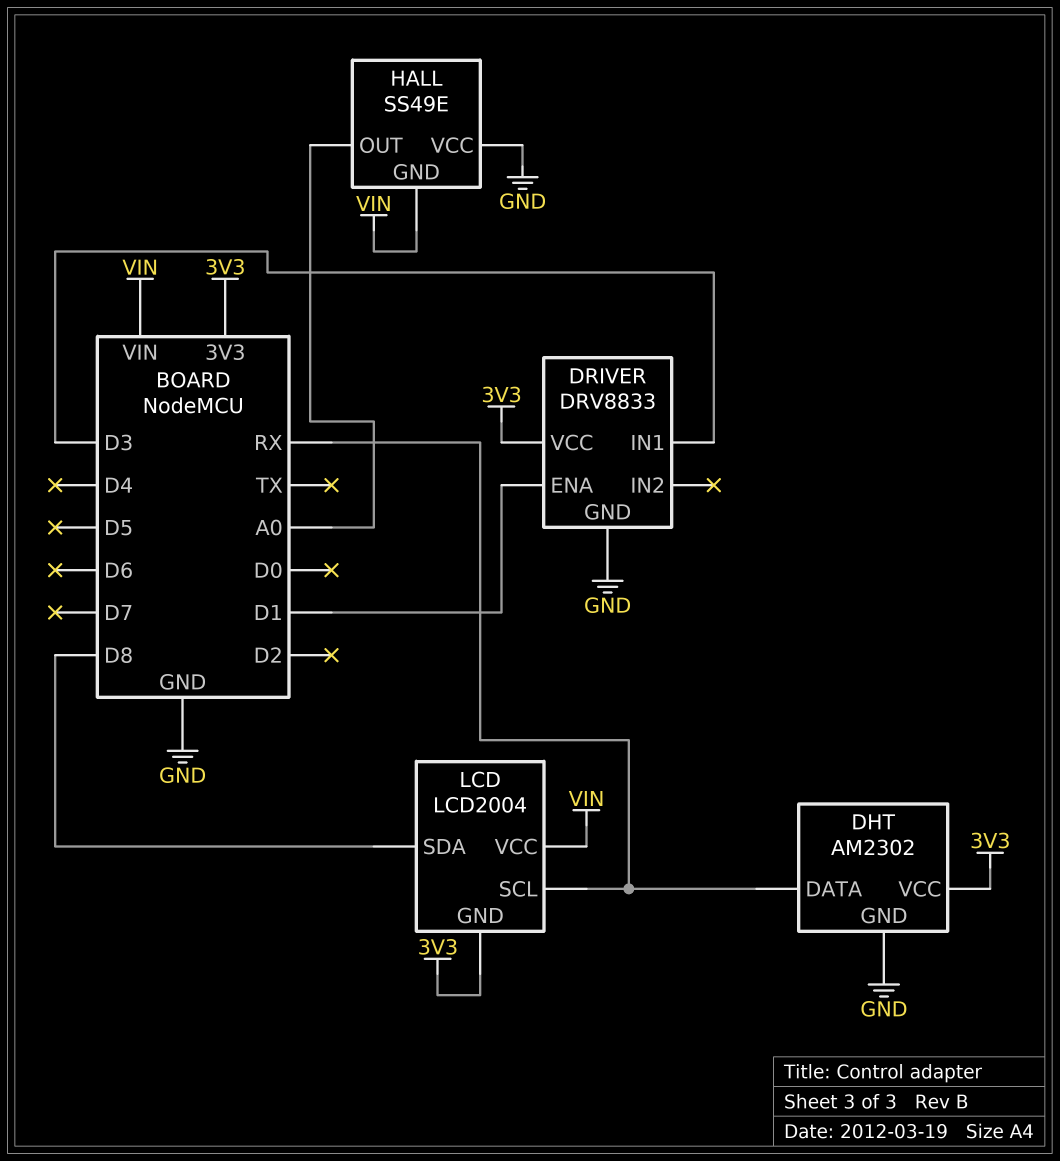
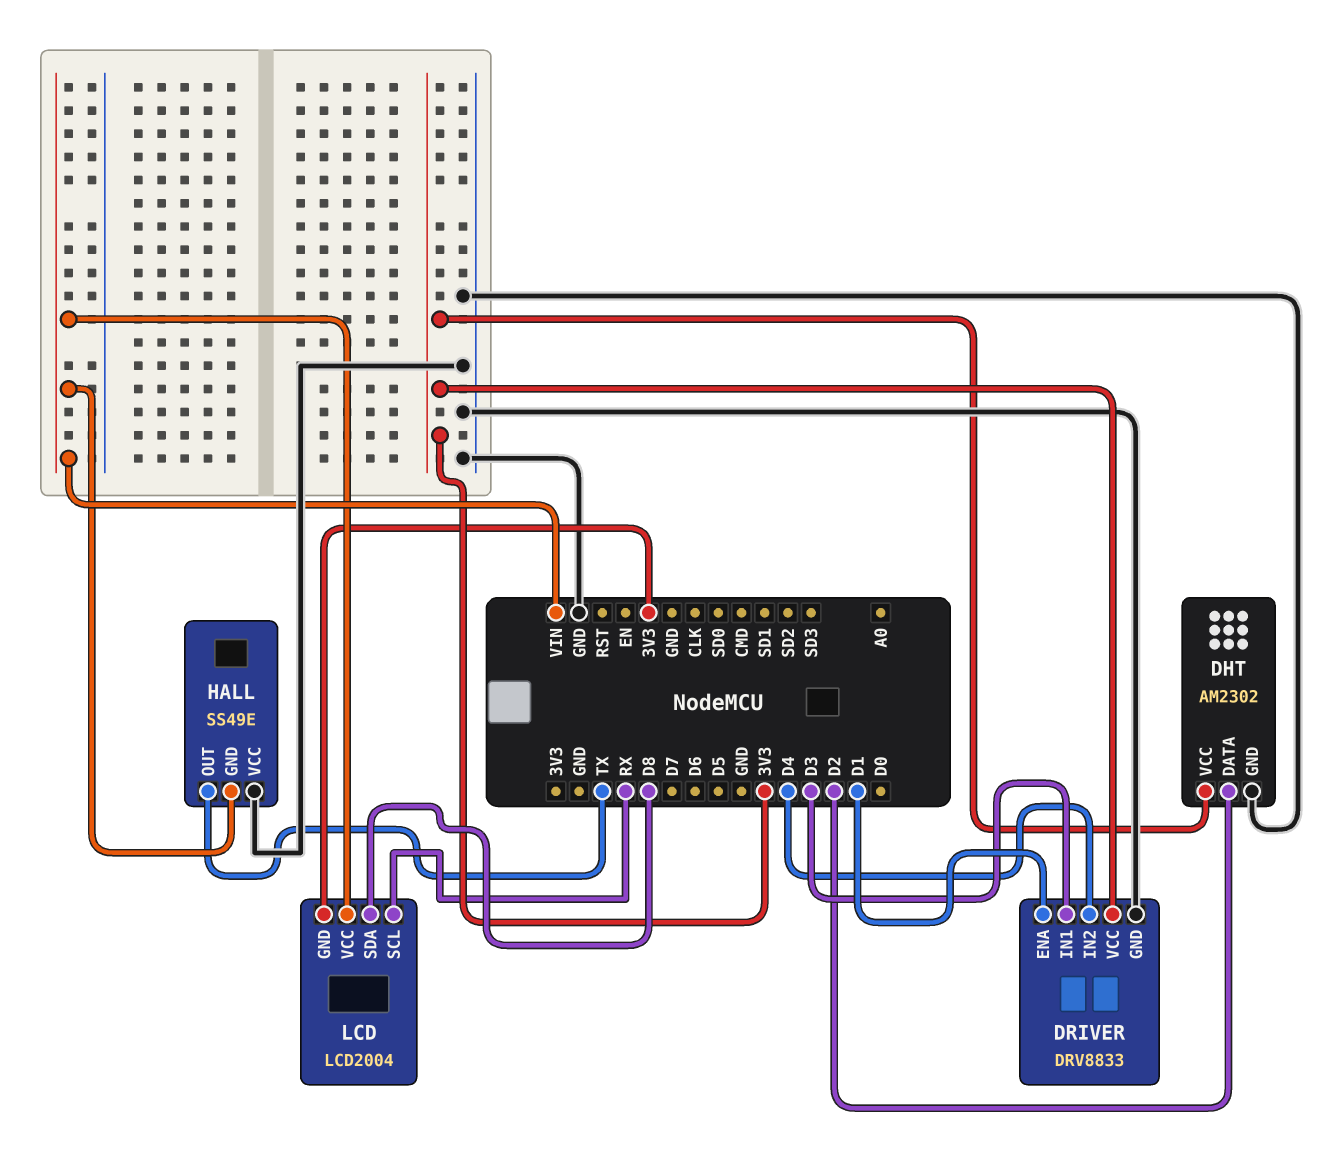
DHT pin DATA: RX -> D2
DRIVER pin IN2: none -> D4
HALL pin OUT: A0 -> TX

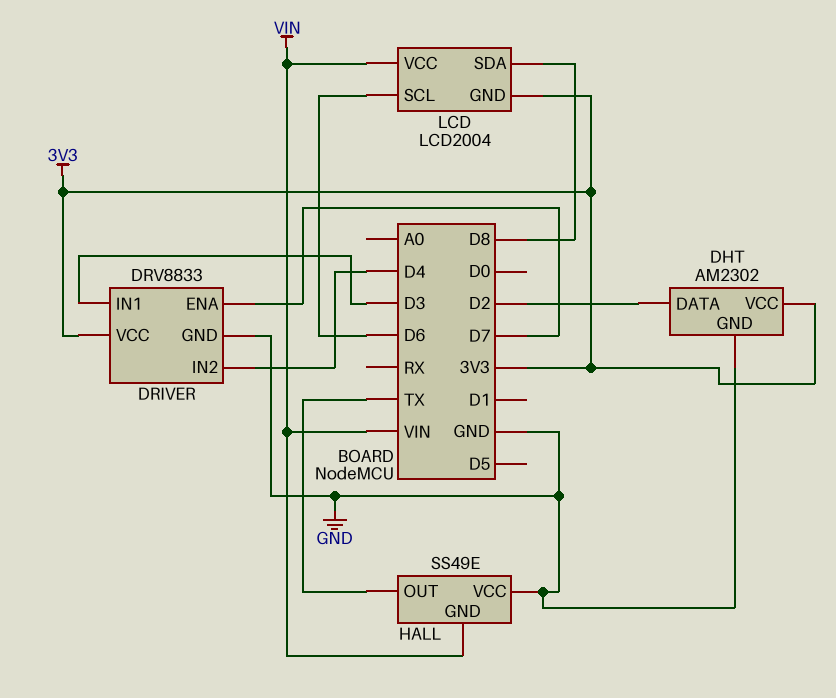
DRIVER pin ENA: D1 -> D7
LCD pin SCL: RX -> D6

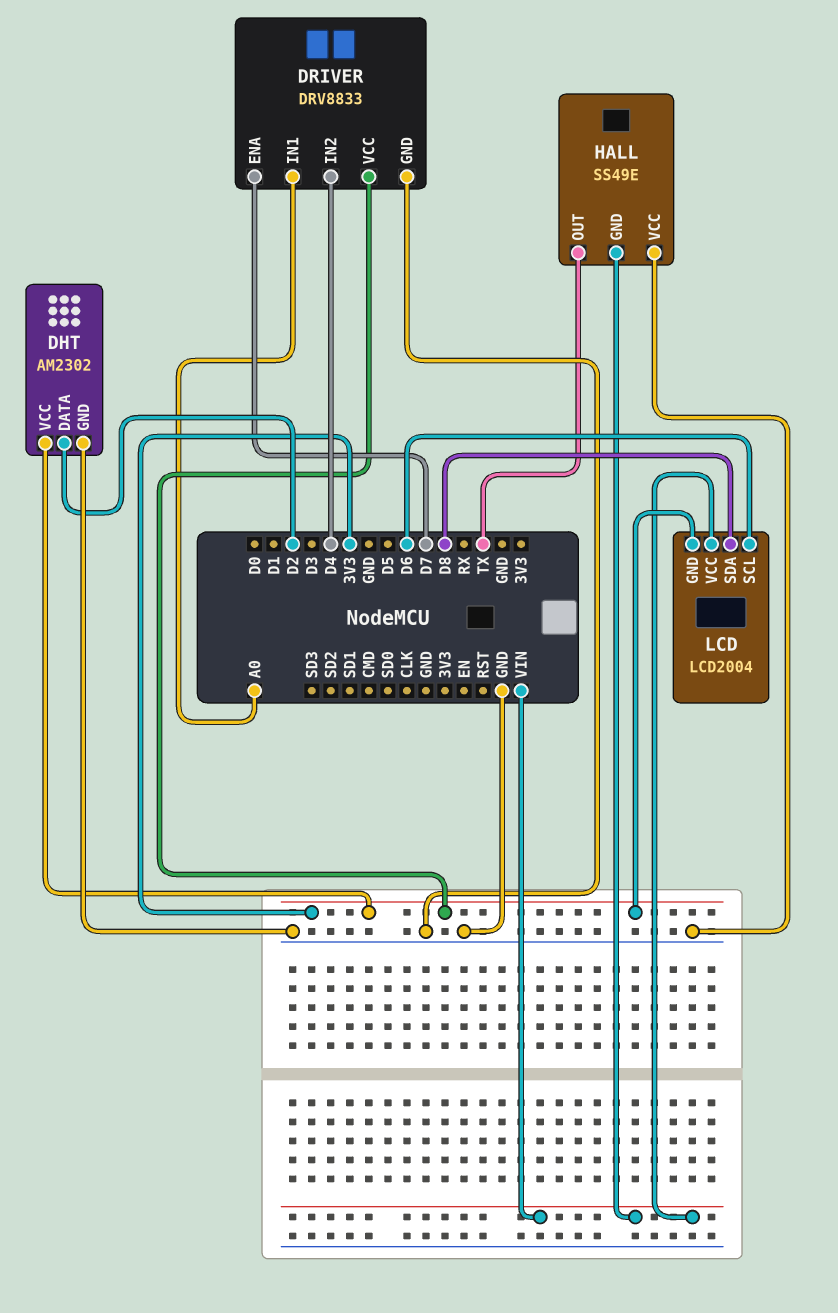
DRIVER pin IN1: D3 -> A0

